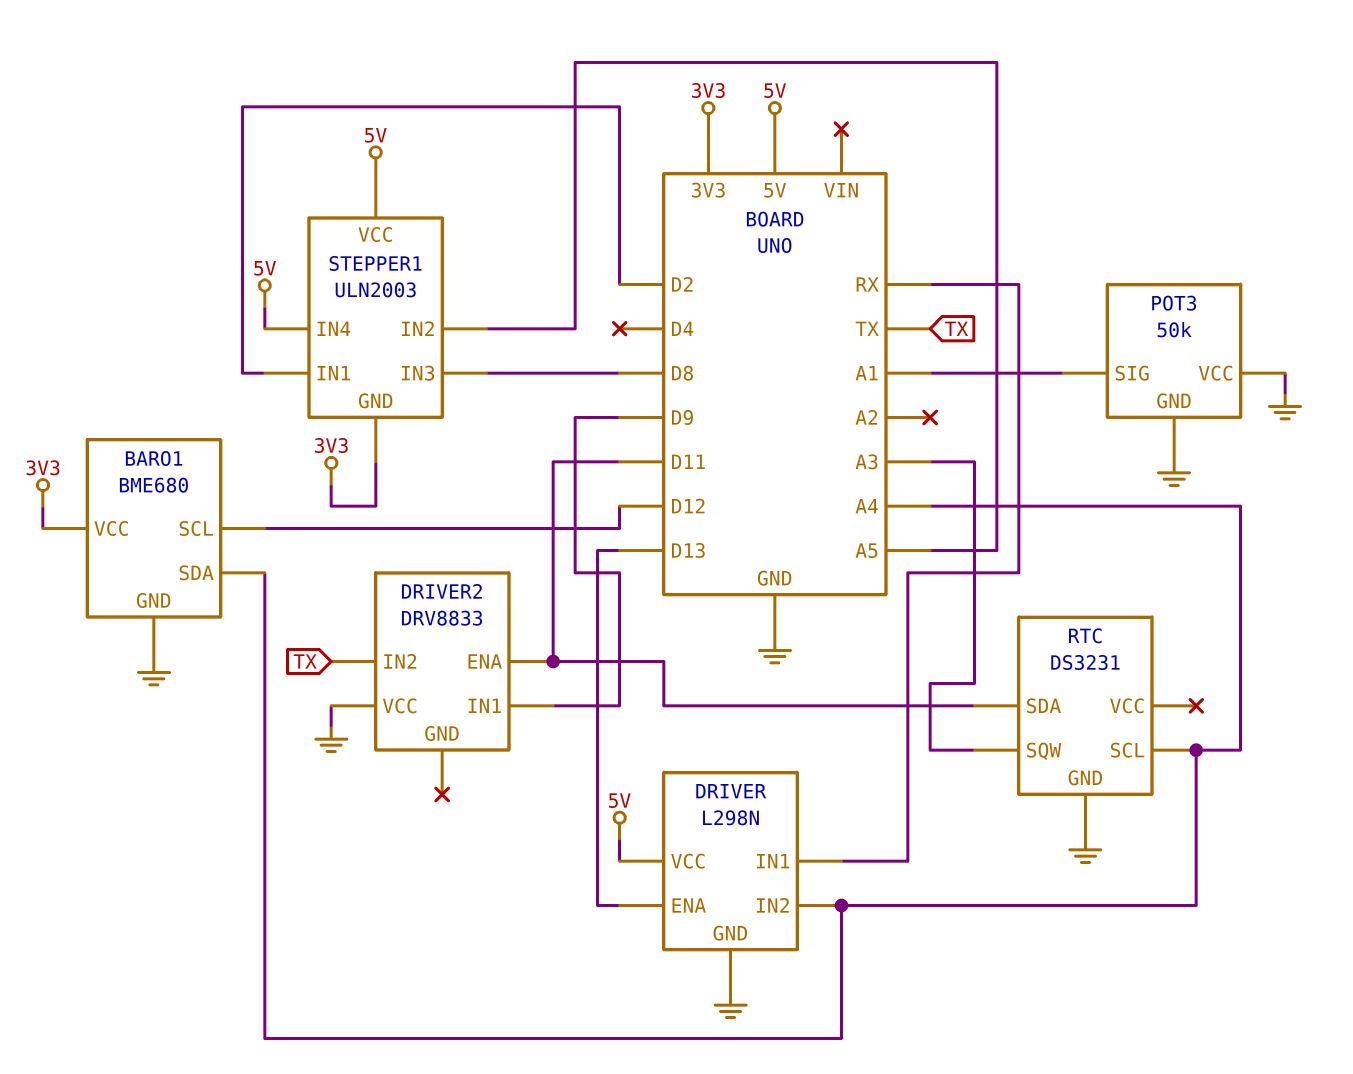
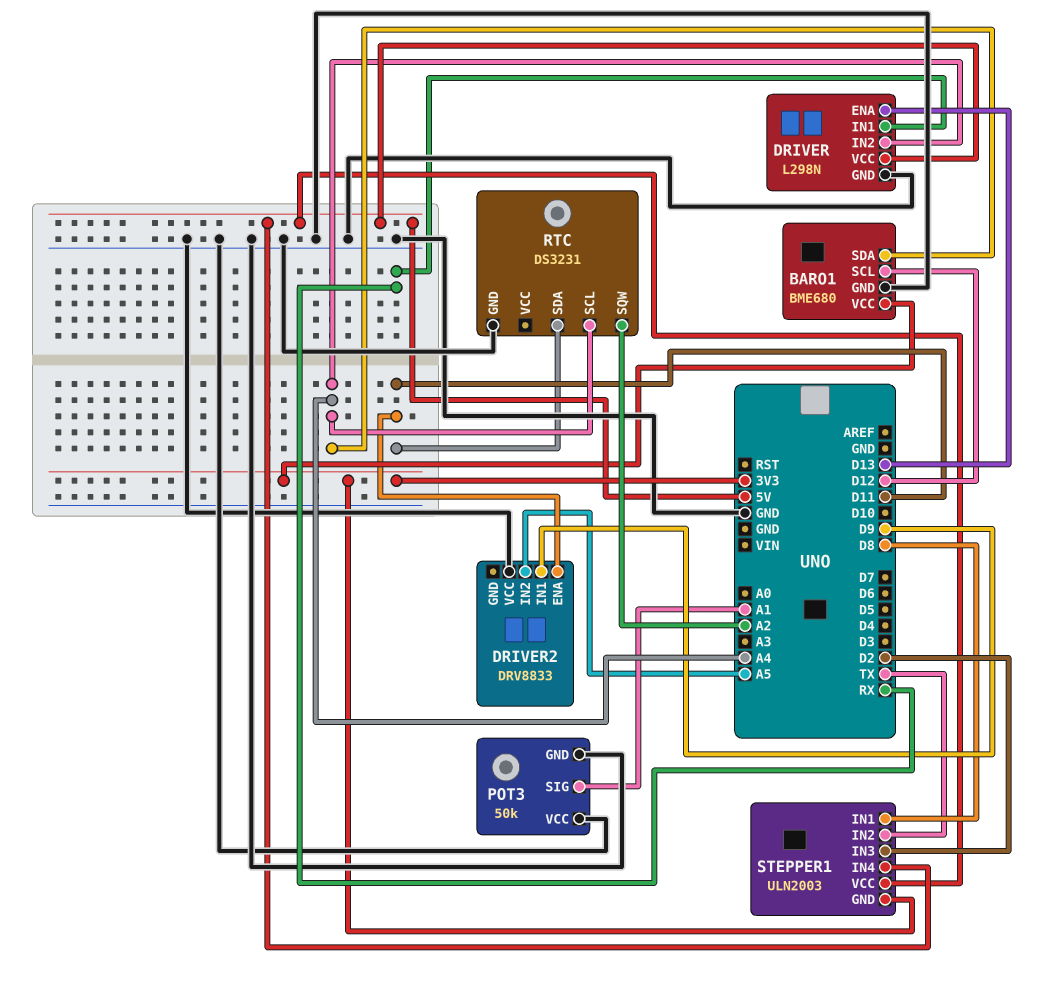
DRIVER2 pin IN2: TX -> A5
RTC pin SQW: A3 -> A2
STEPPER1 pin IN1: D2 -> D8
STEPPER1 pin IN2: A5 -> TX
STEPPER1 pin IN3: D8 -> D2

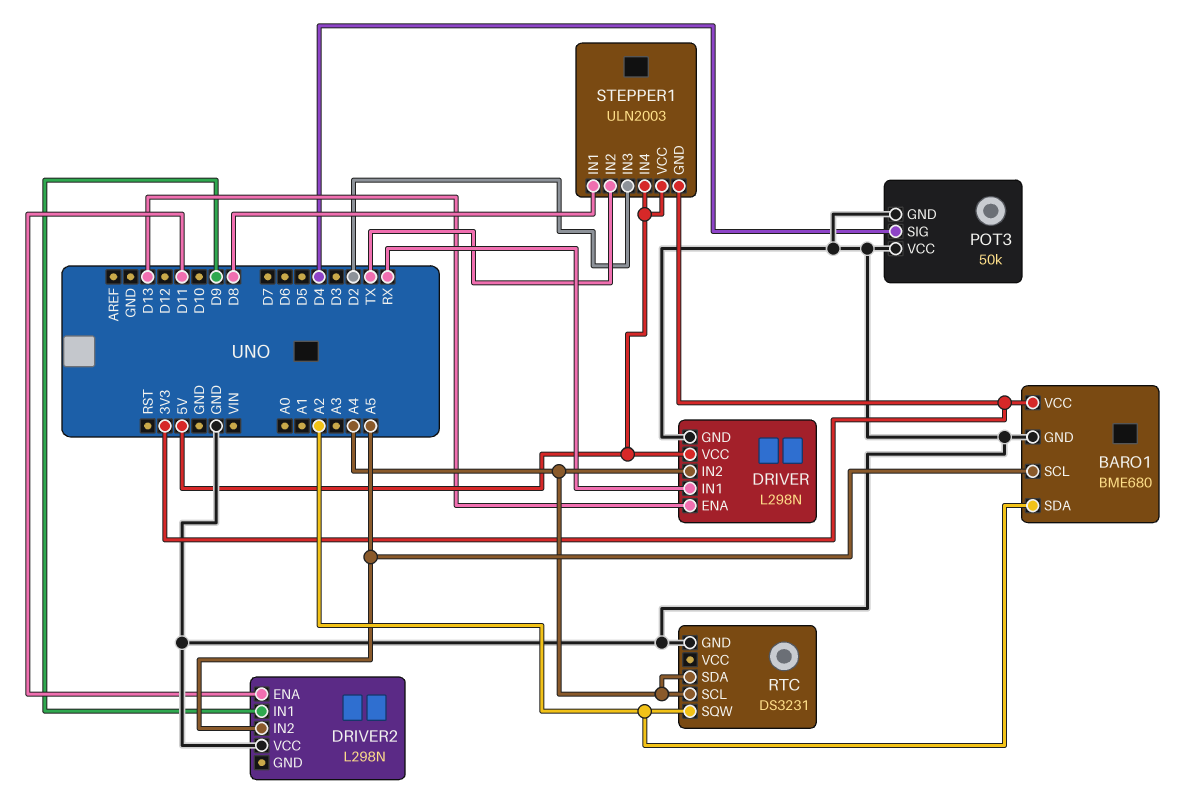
BARO1 pin SCL: D12 -> A5
BARO1 pin SDA: A4 -> A2
DRIVER2: DRV8833 -> L298N
POT3 pin SIG: A1 -> D4
RTC pin SDA: D11 -> A4

